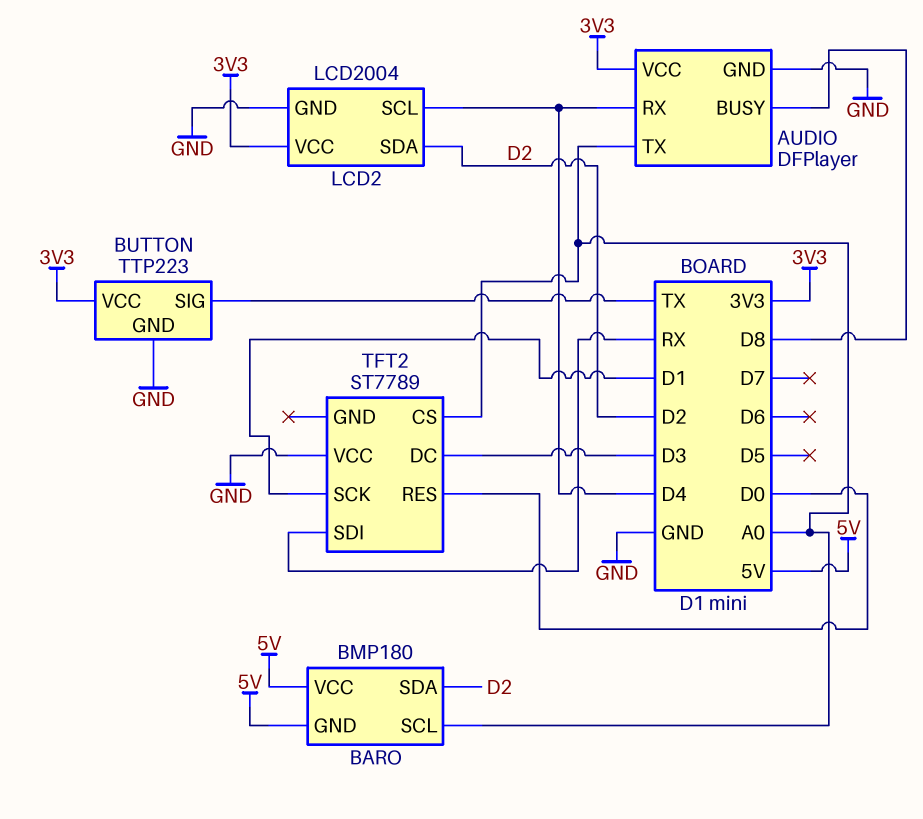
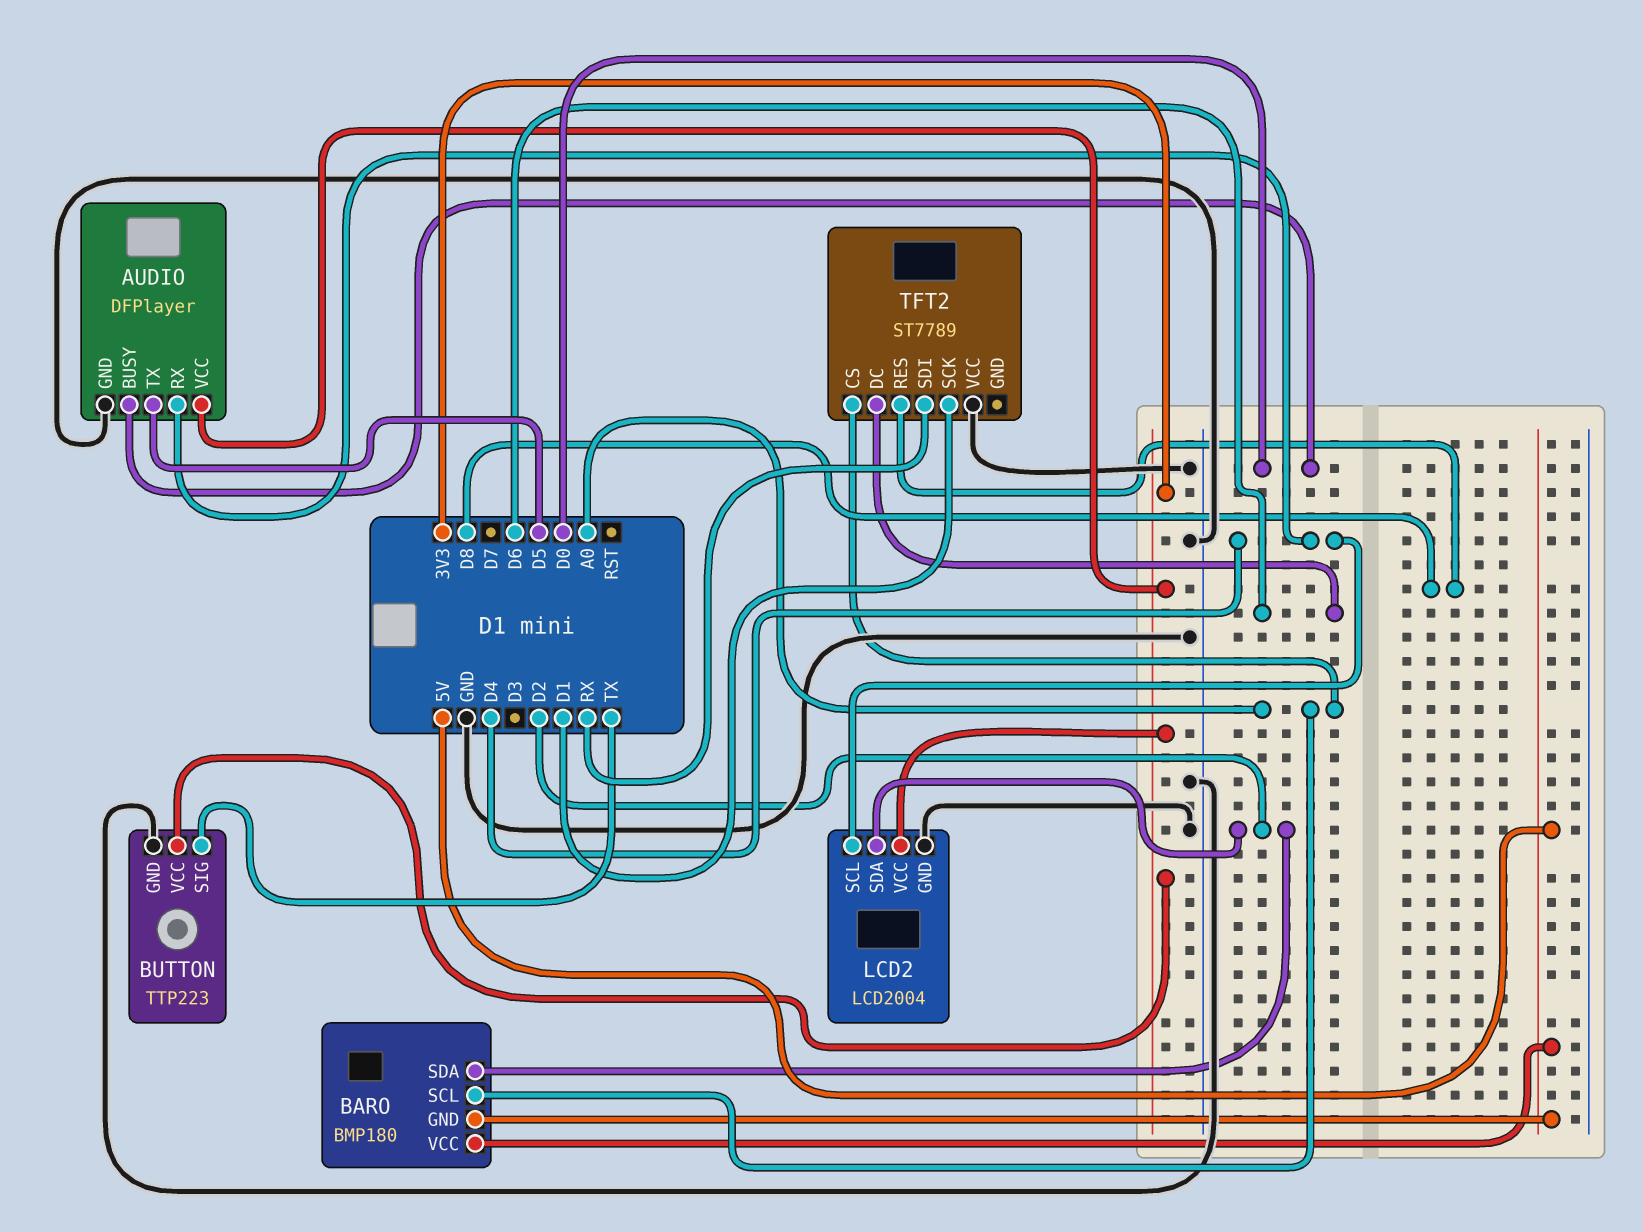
AUDIO pin BUSY: D8 -> D0
AUDIO pin TX: A0 -> D5
TFT2 pin DC: D3 -> D6
TFT2 pin RES: D0 -> D8

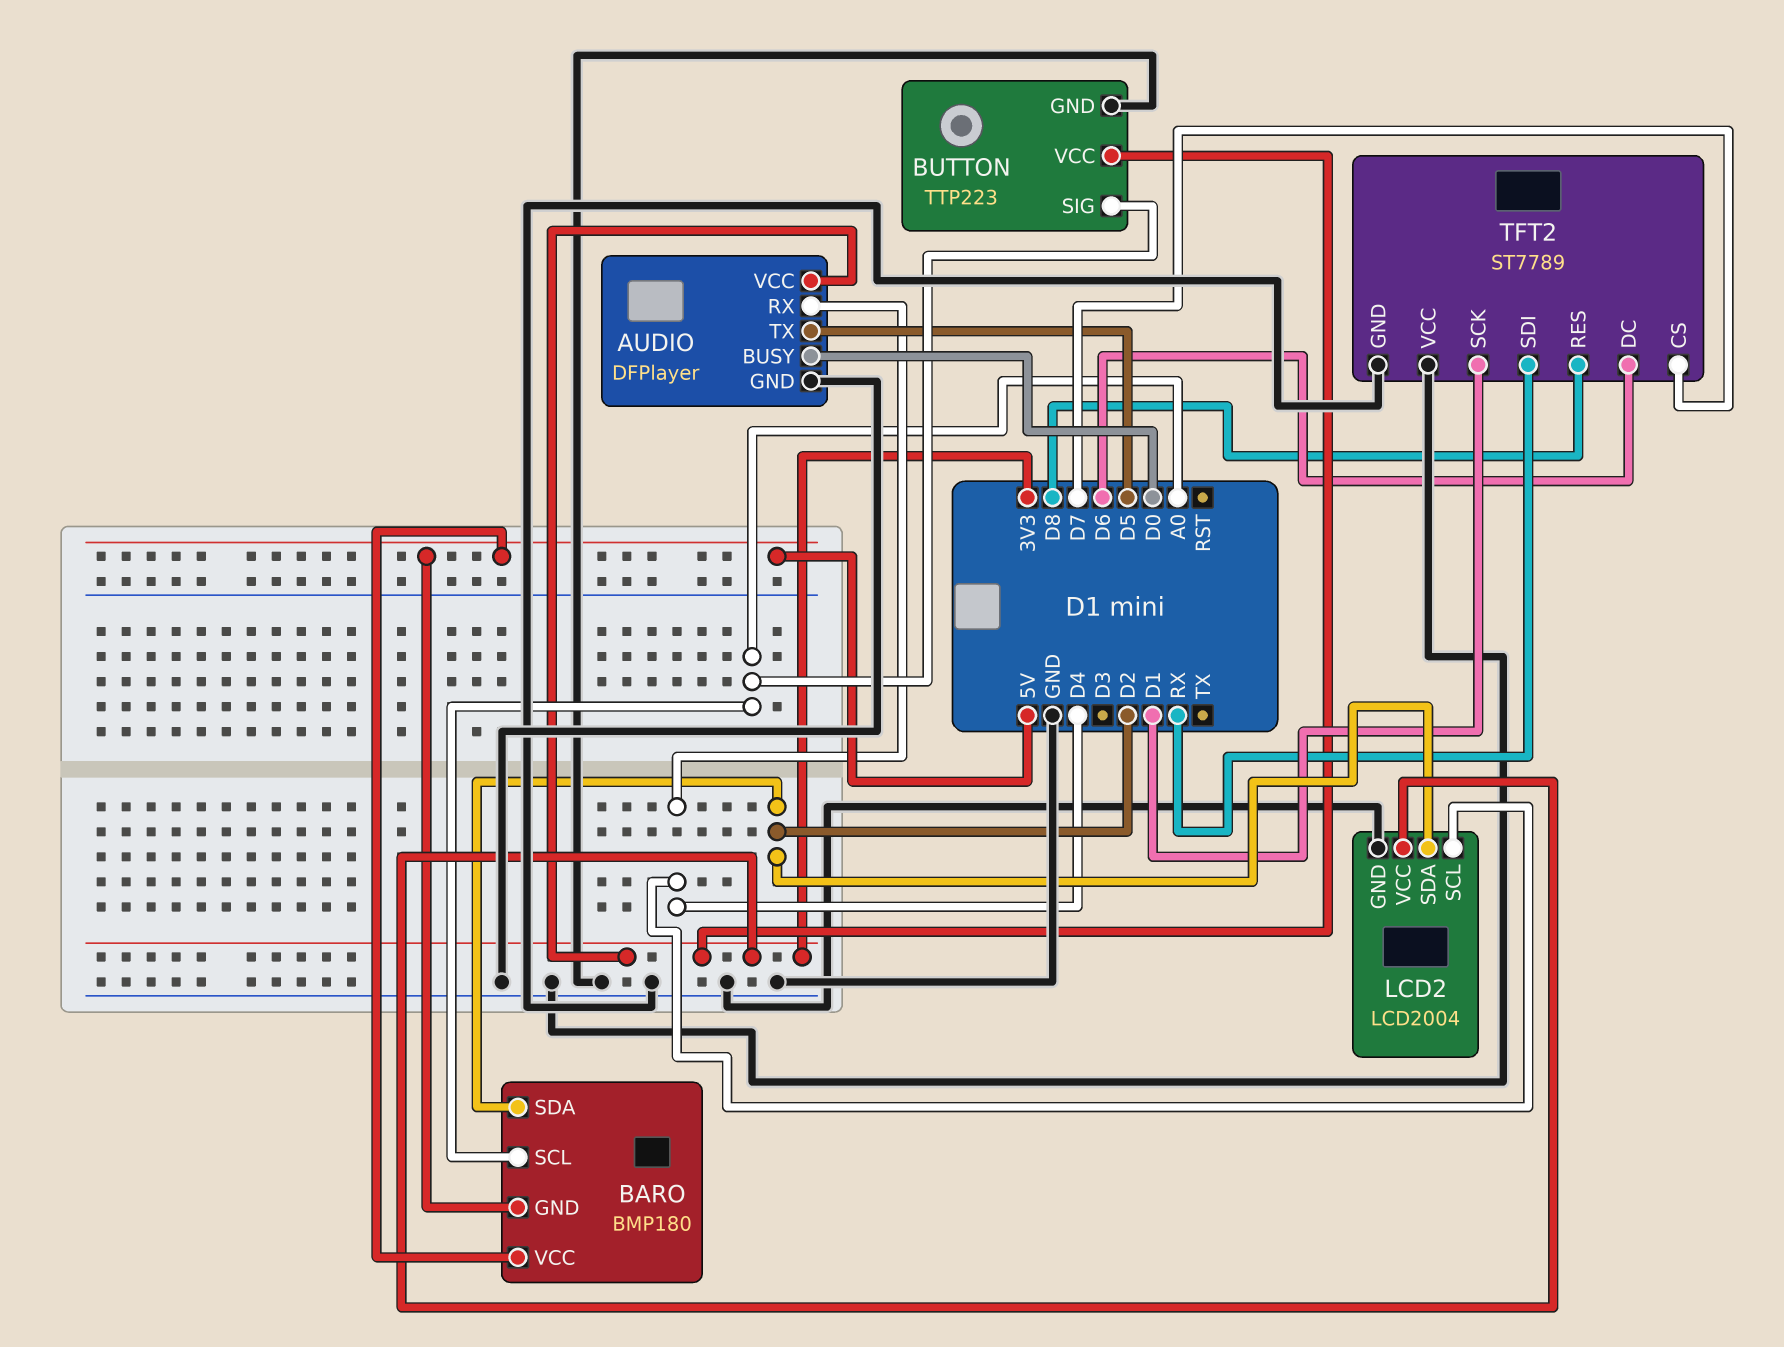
BUTTON pin SIG: TX -> A0
TFT2 pin CS: A0 -> D7
TFT2 pin GND: none -> GND

